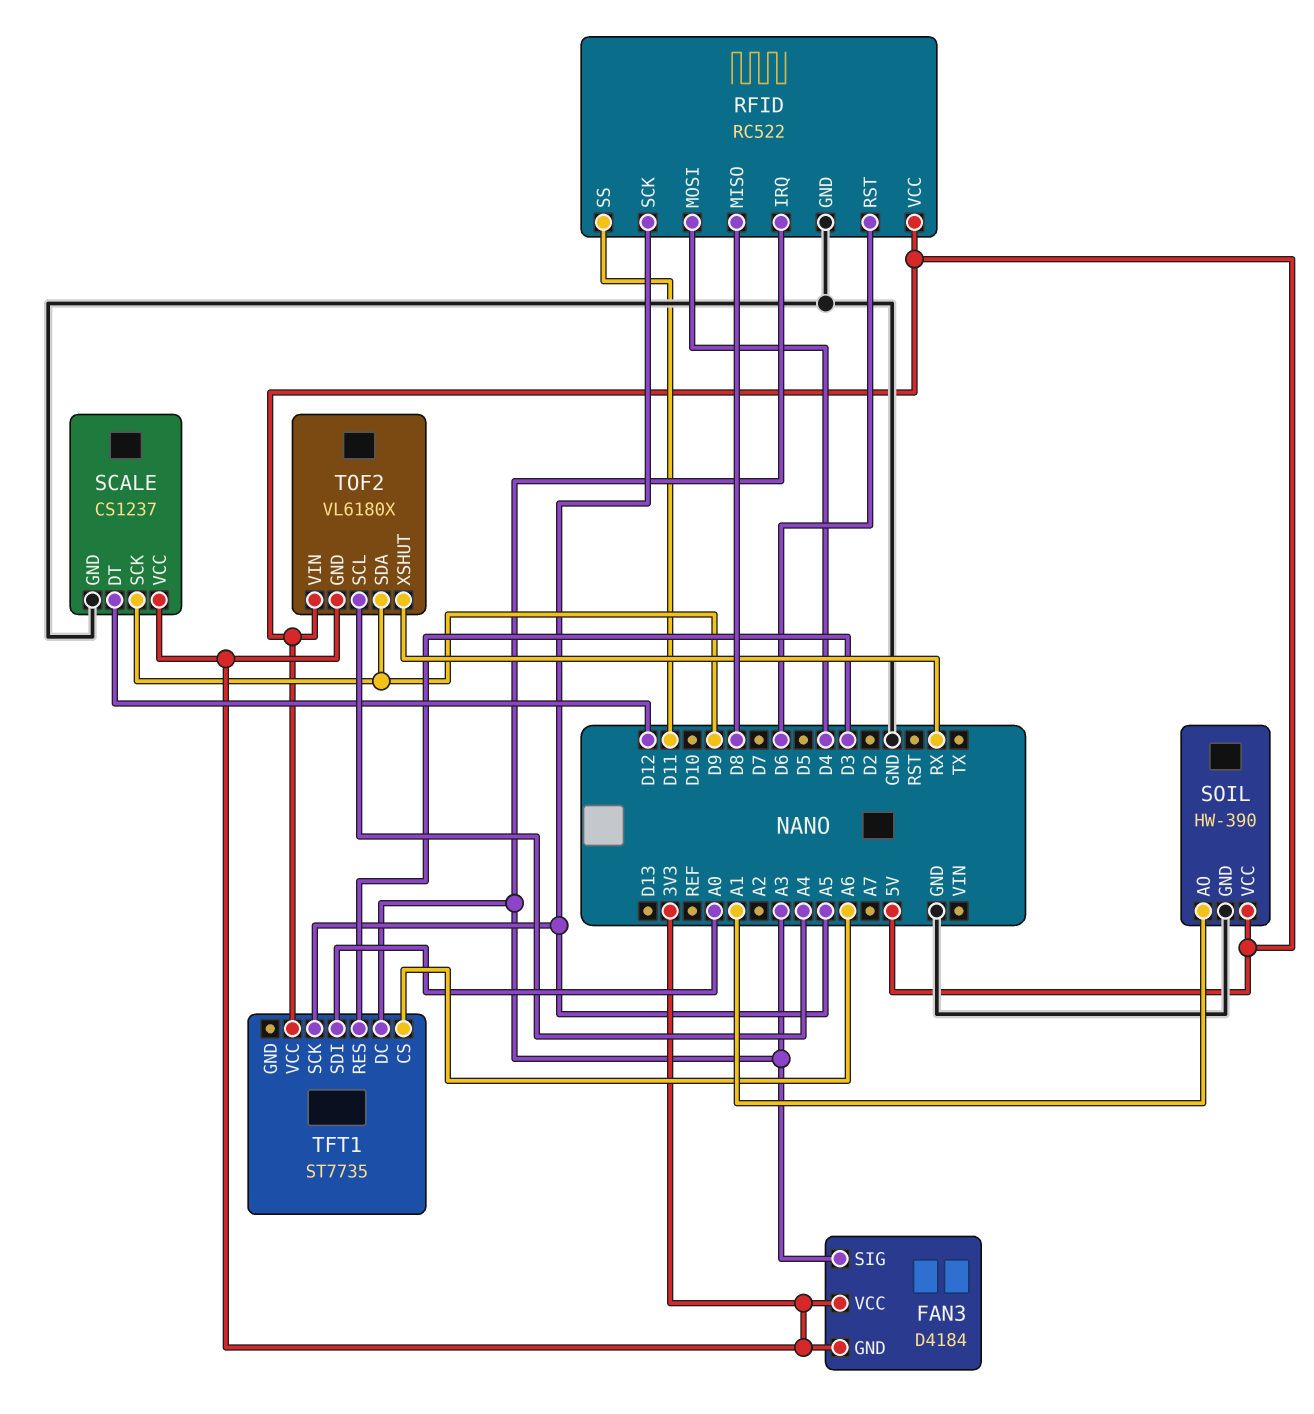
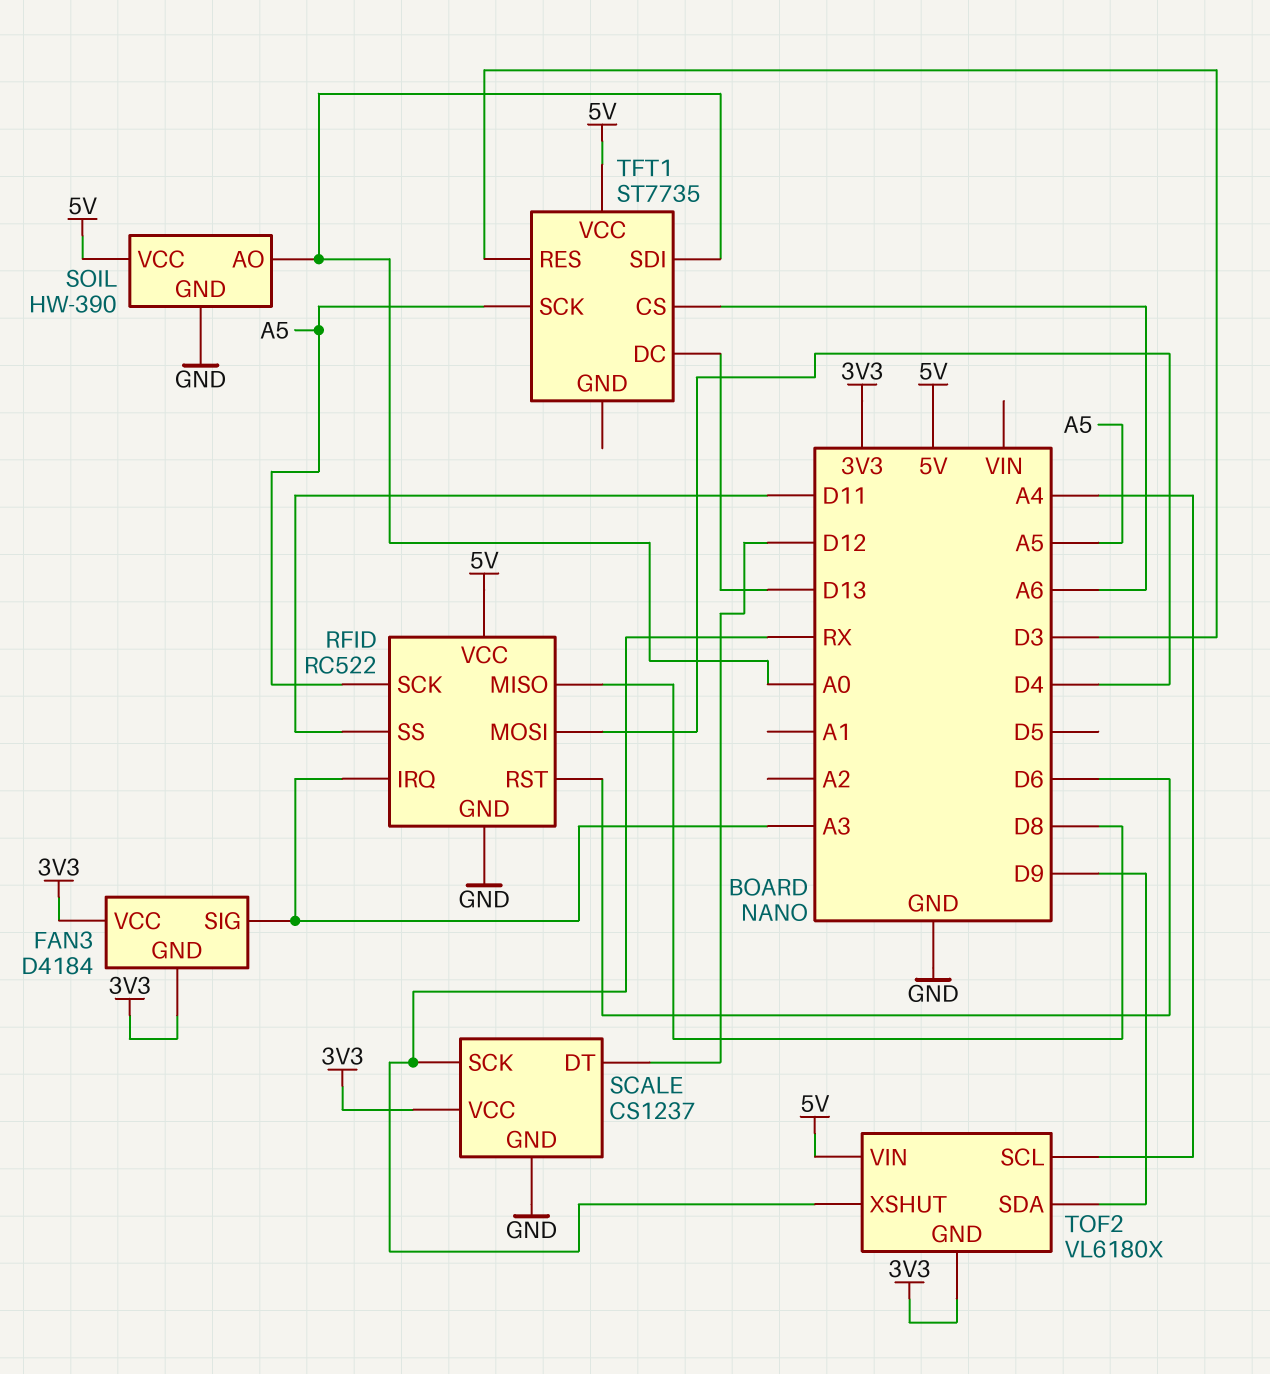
SCALE pin SCK: D9 -> RX
SOIL pin AO: A1 -> A0
TFT1 pin DC: A3 -> D13

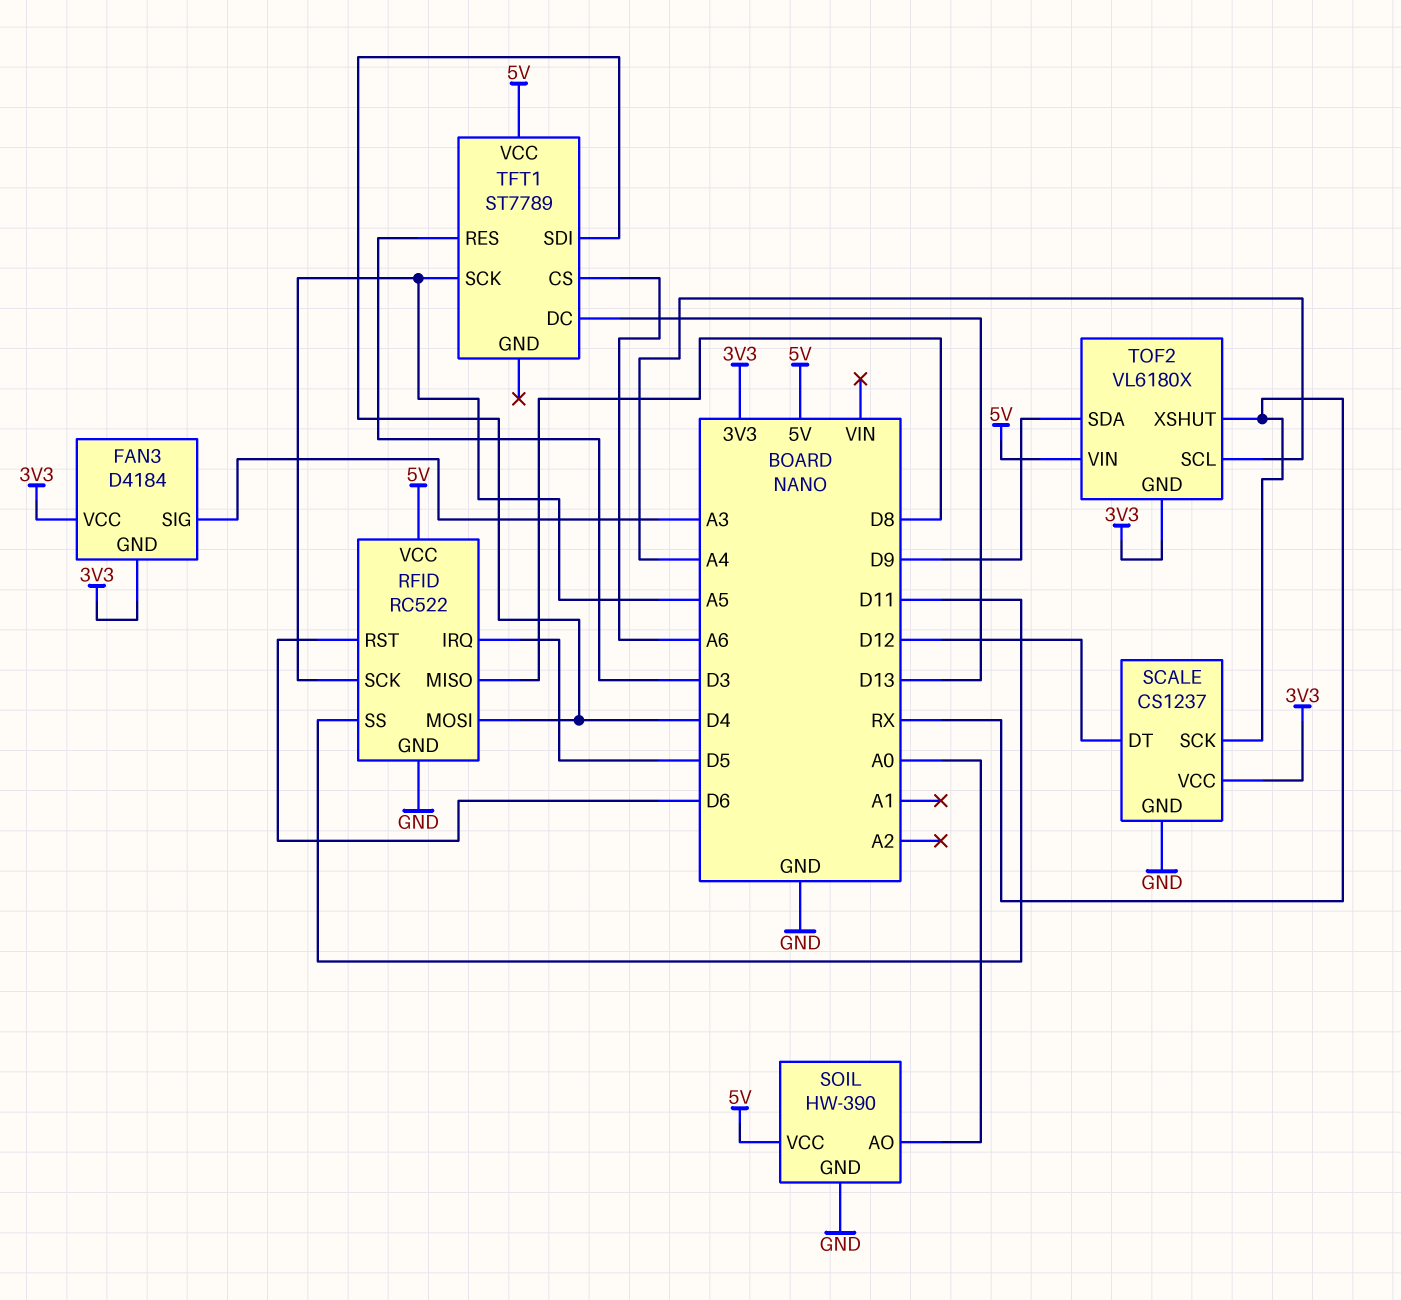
RFID pin IRQ: A3 -> D5
TFT1: ST7735 -> ST7789
TFT1 pin SDI: A0 -> D4

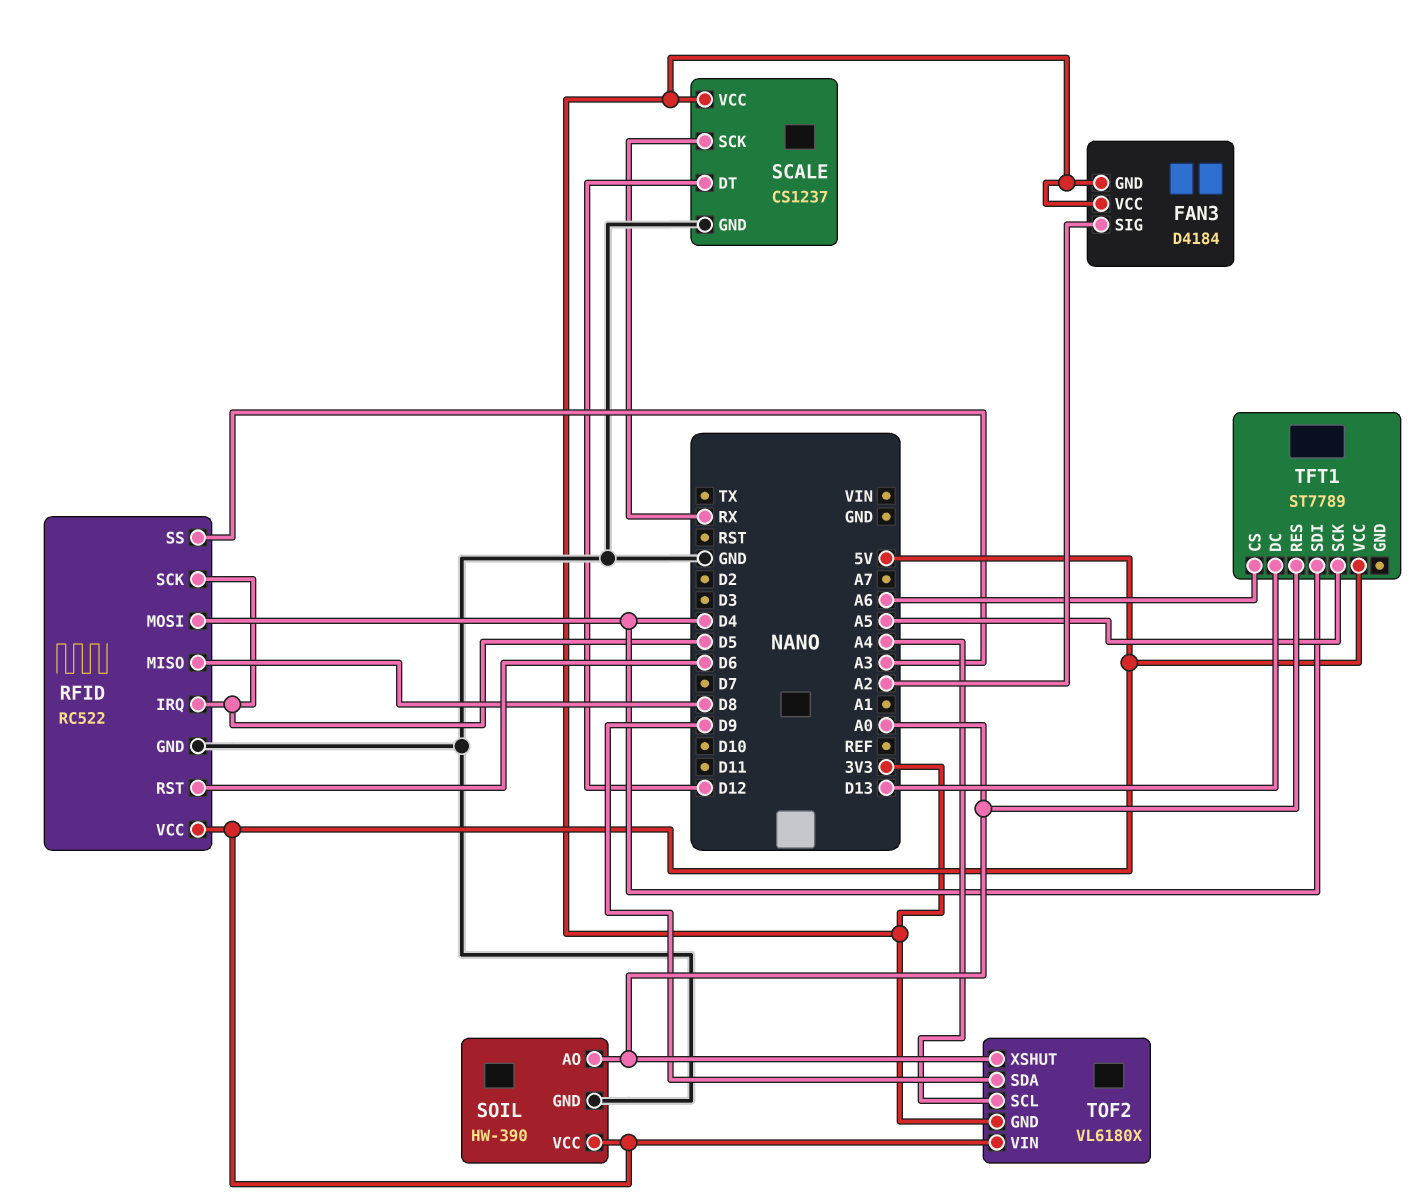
FAN3 pin SIG: A3 -> A2
RFID pin SCK: A5 -> D5
RFID pin SS: D11 -> A3
TFT1 pin RES: D3 -> A0
TOF2 pin XSHUT: RX -> A0

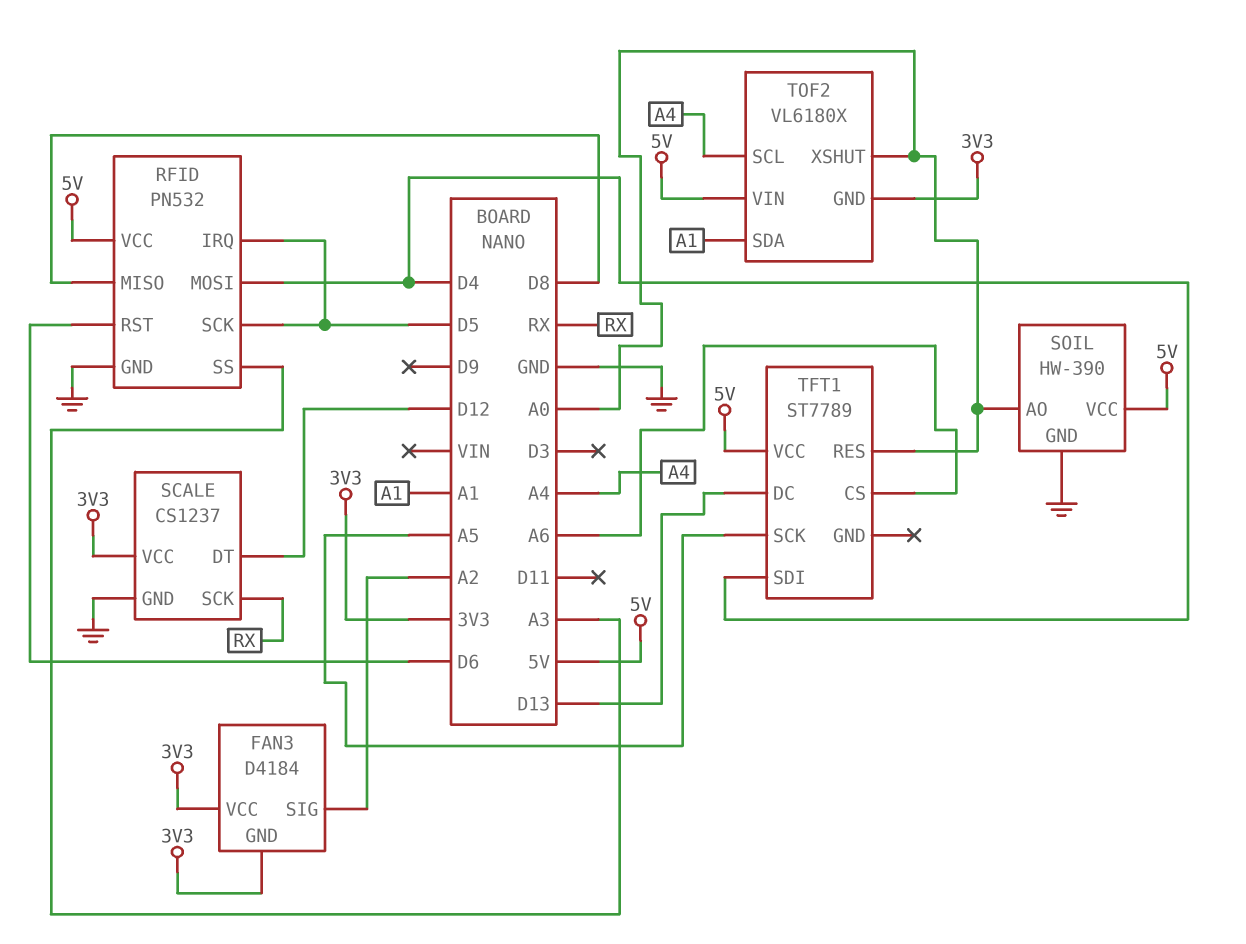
RFID: RC522 -> PN532
TOF2 pin SDA: D9 -> A1

